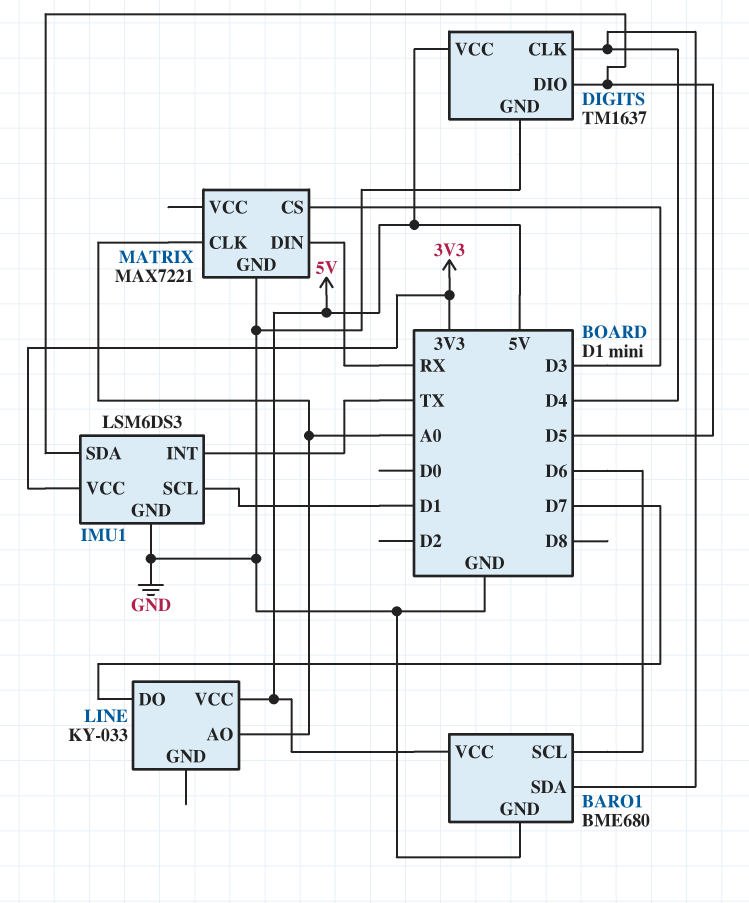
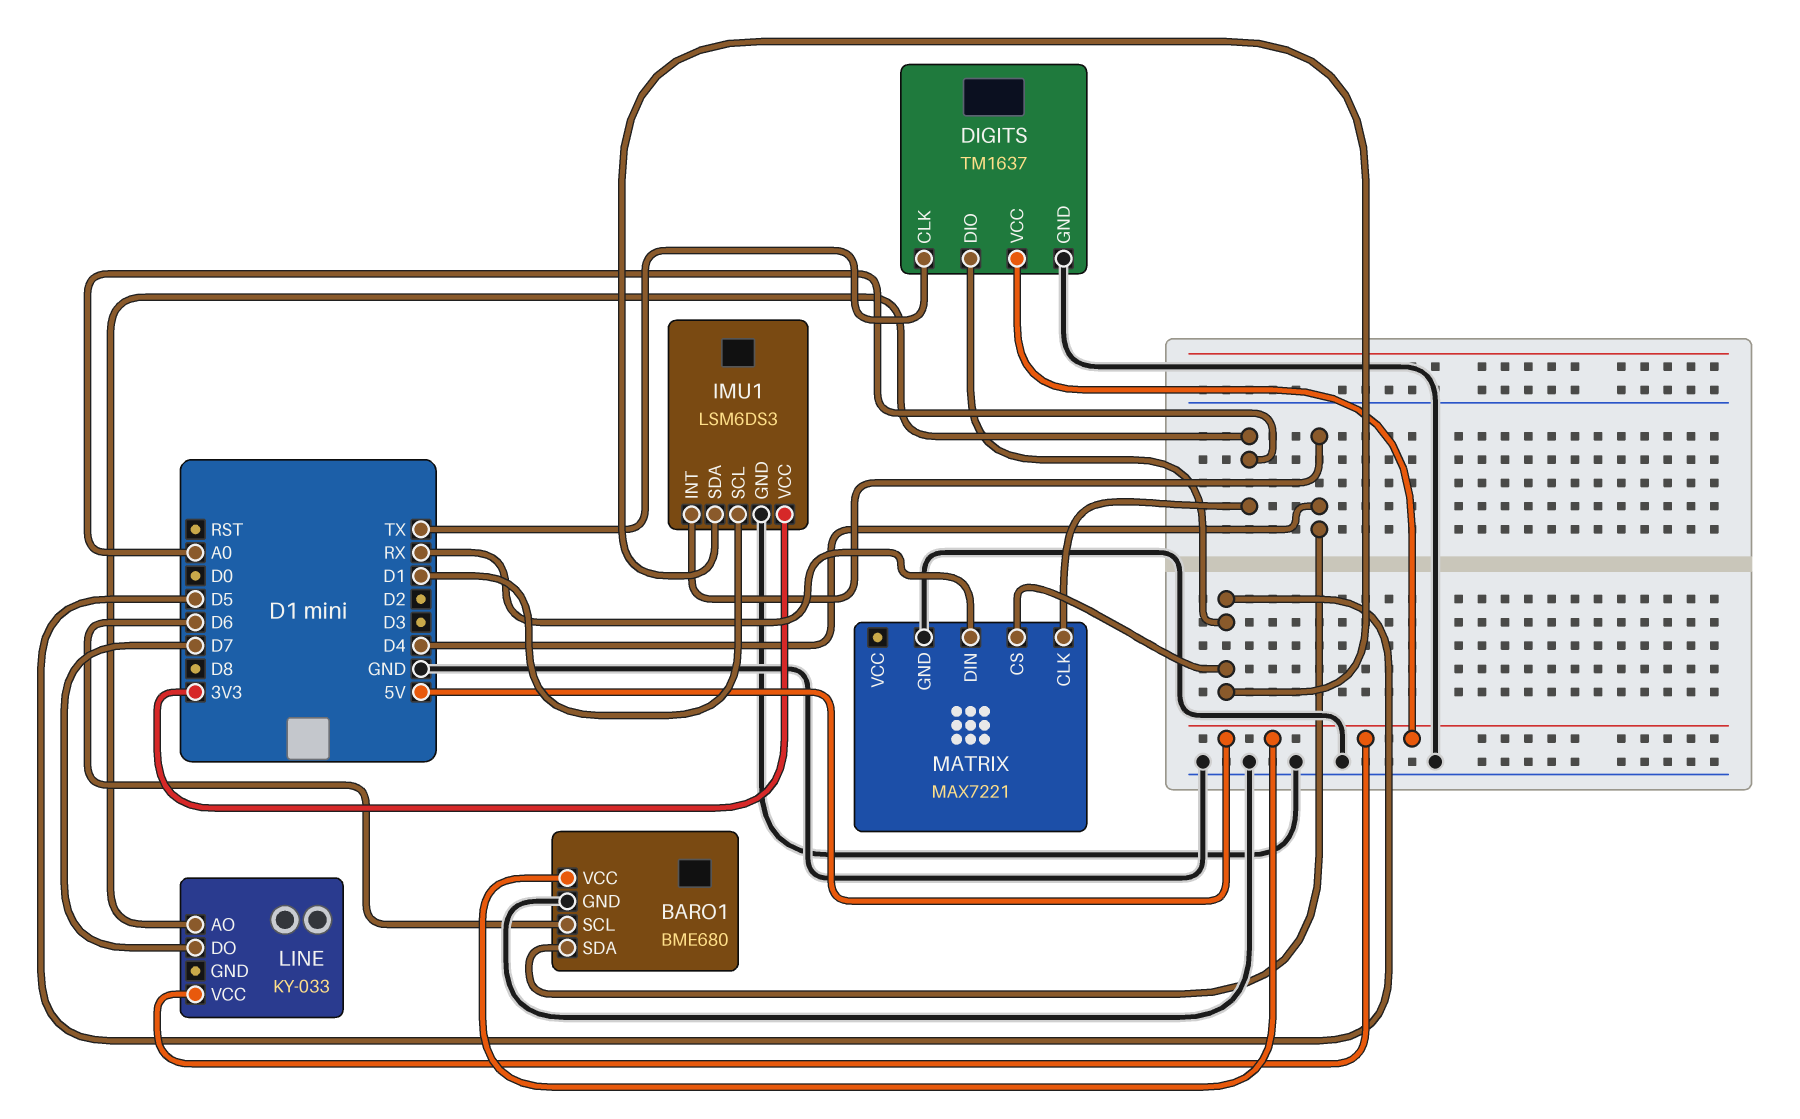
DIGITS pin CLK: D4 -> TX
IMU1 pin INT: TX -> D4
MATRIX pin CS: D3 -> D5

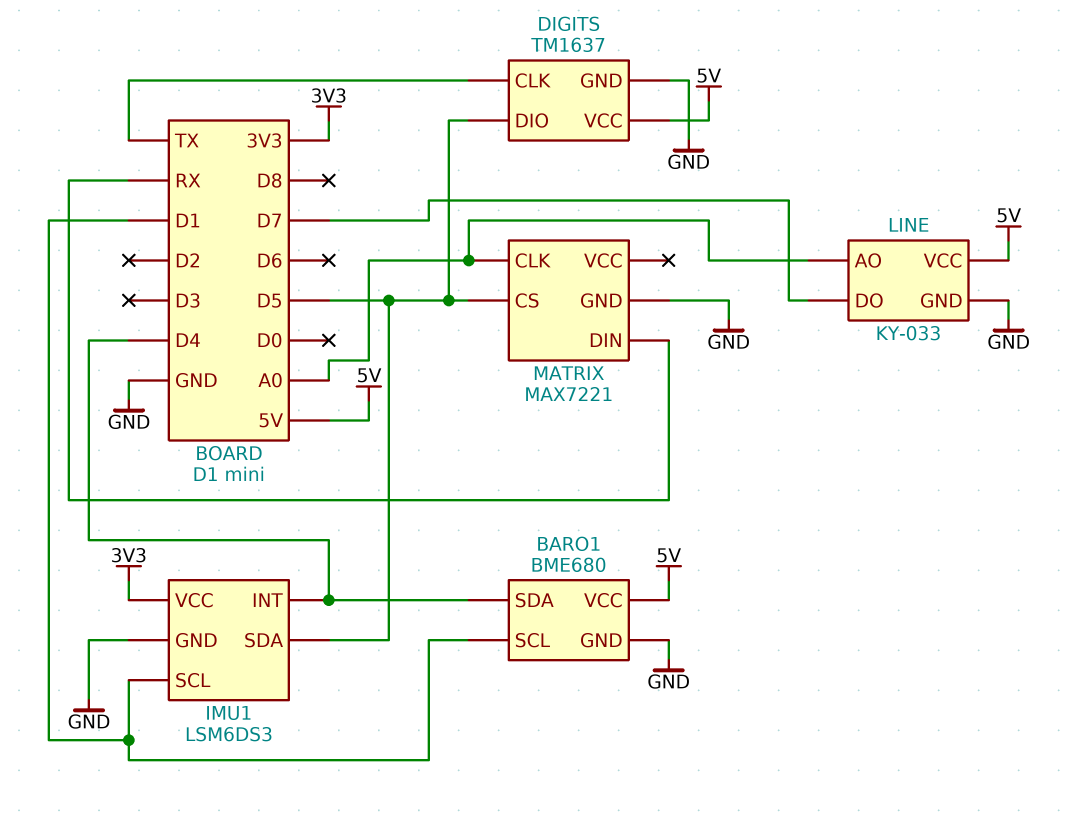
BARO1 pin SCL: D6 -> D1
LINE pin GND: none -> GND

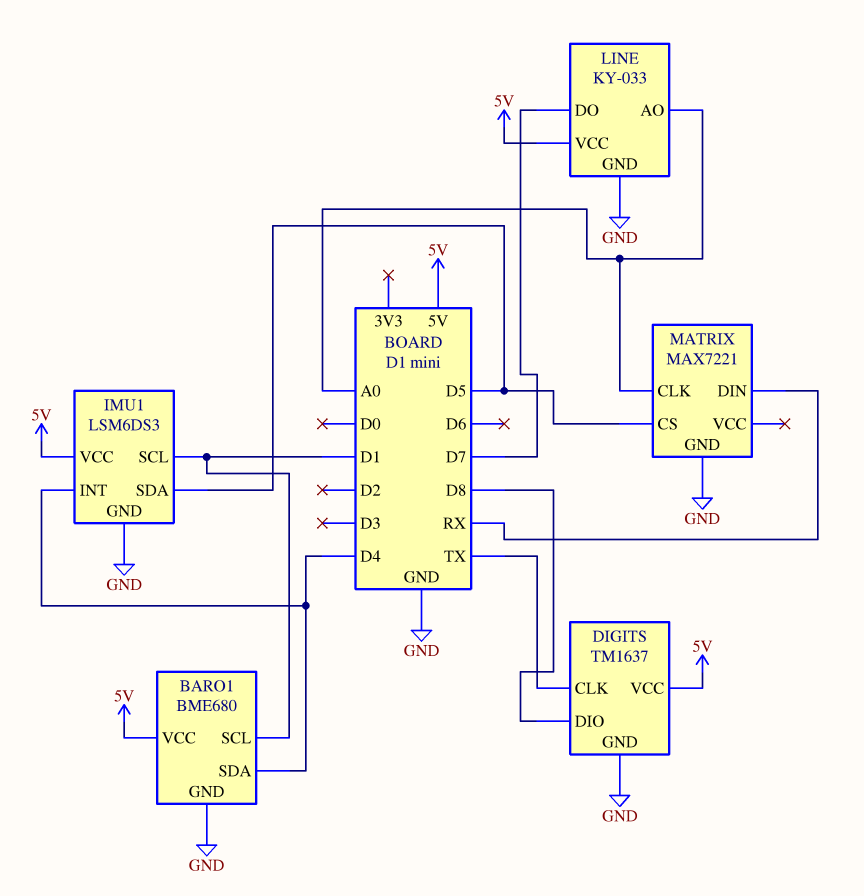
DIGITS pin DIO: D5 -> D8
IMU1 pin VCC: 3V3 -> 5V

